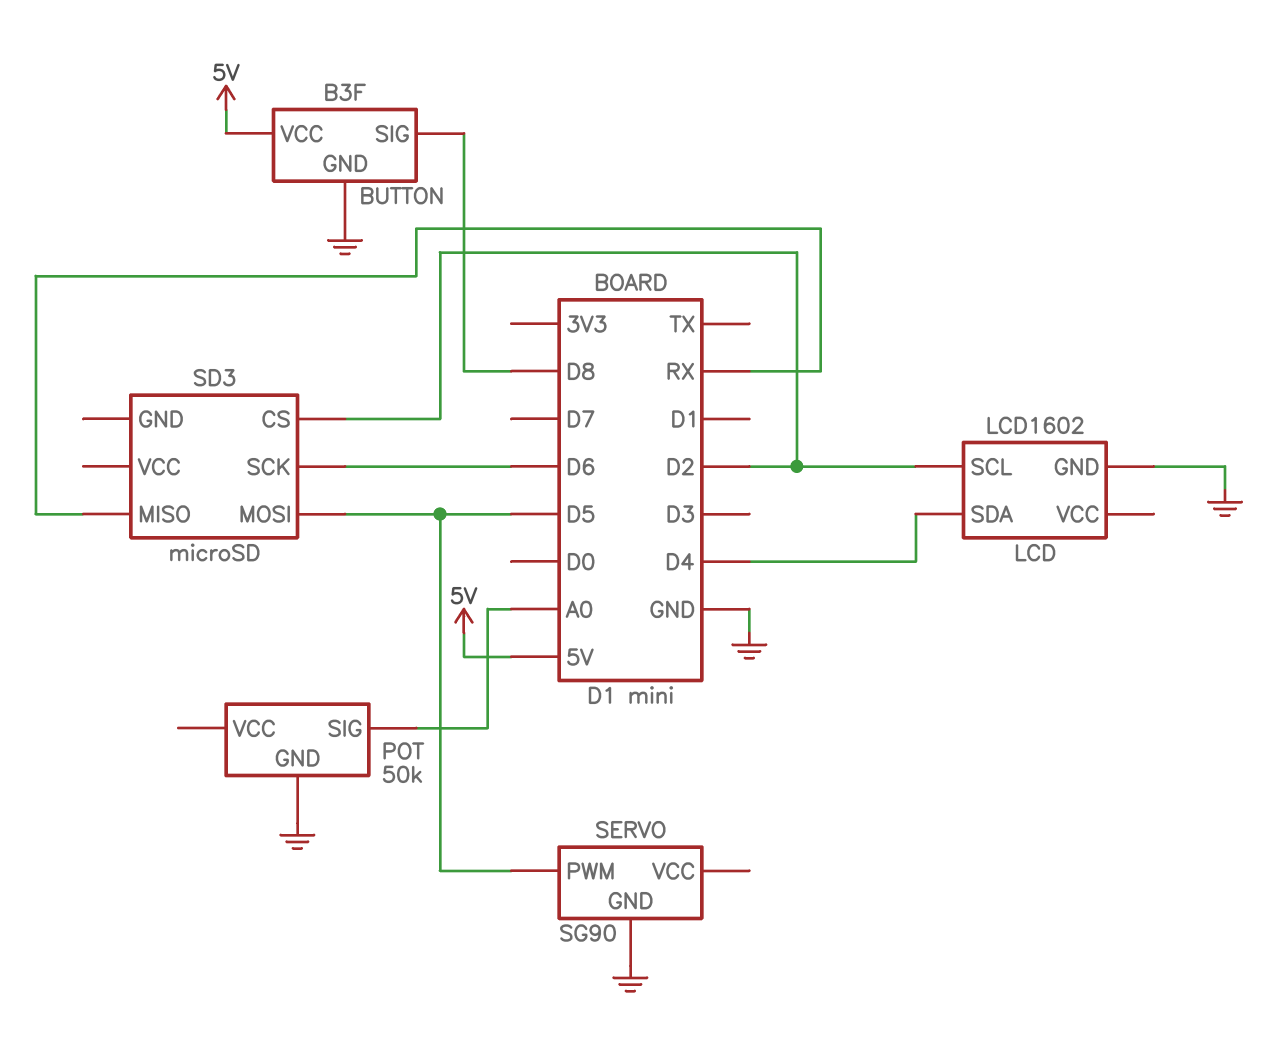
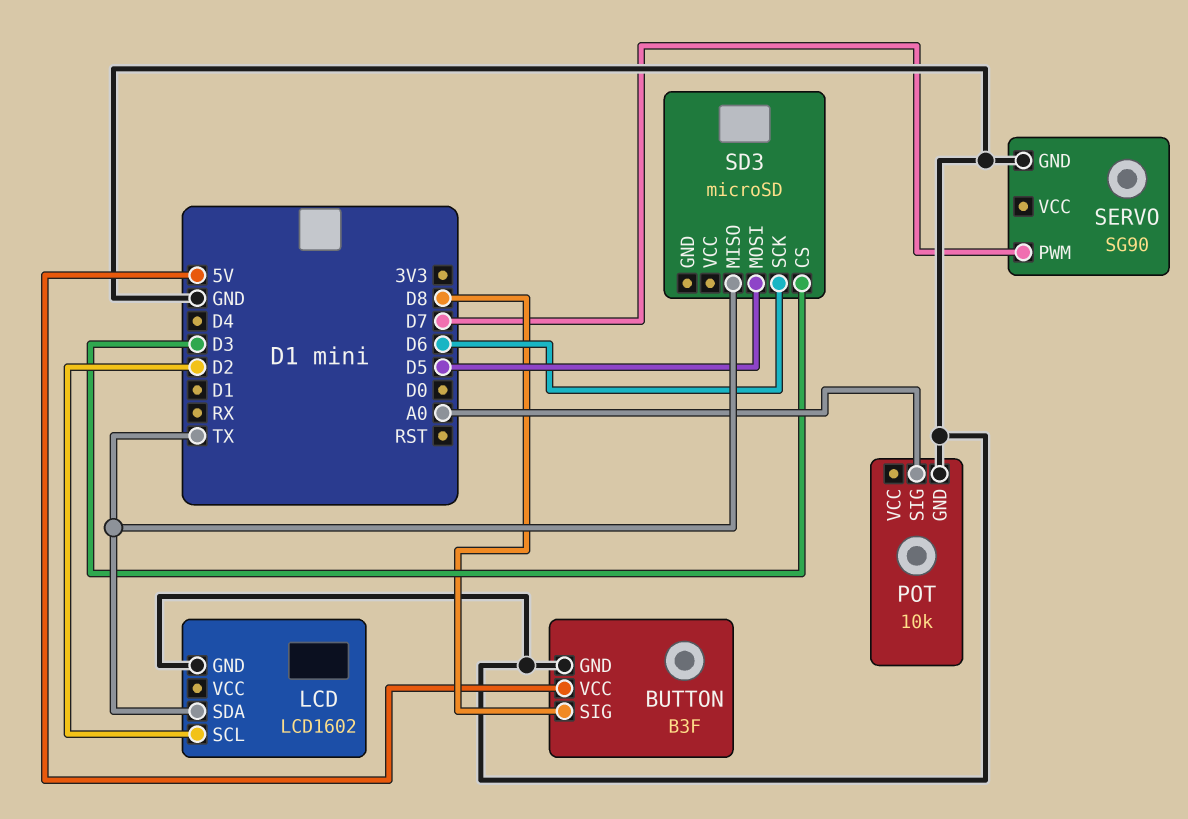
LCD pin SDA: D4 -> TX
POT: 50k -> 10k
SD3 pin CS: D2 -> D3
SD3 pin MISO: RX -> TX
SERVO pin PWM: D5 -> D7

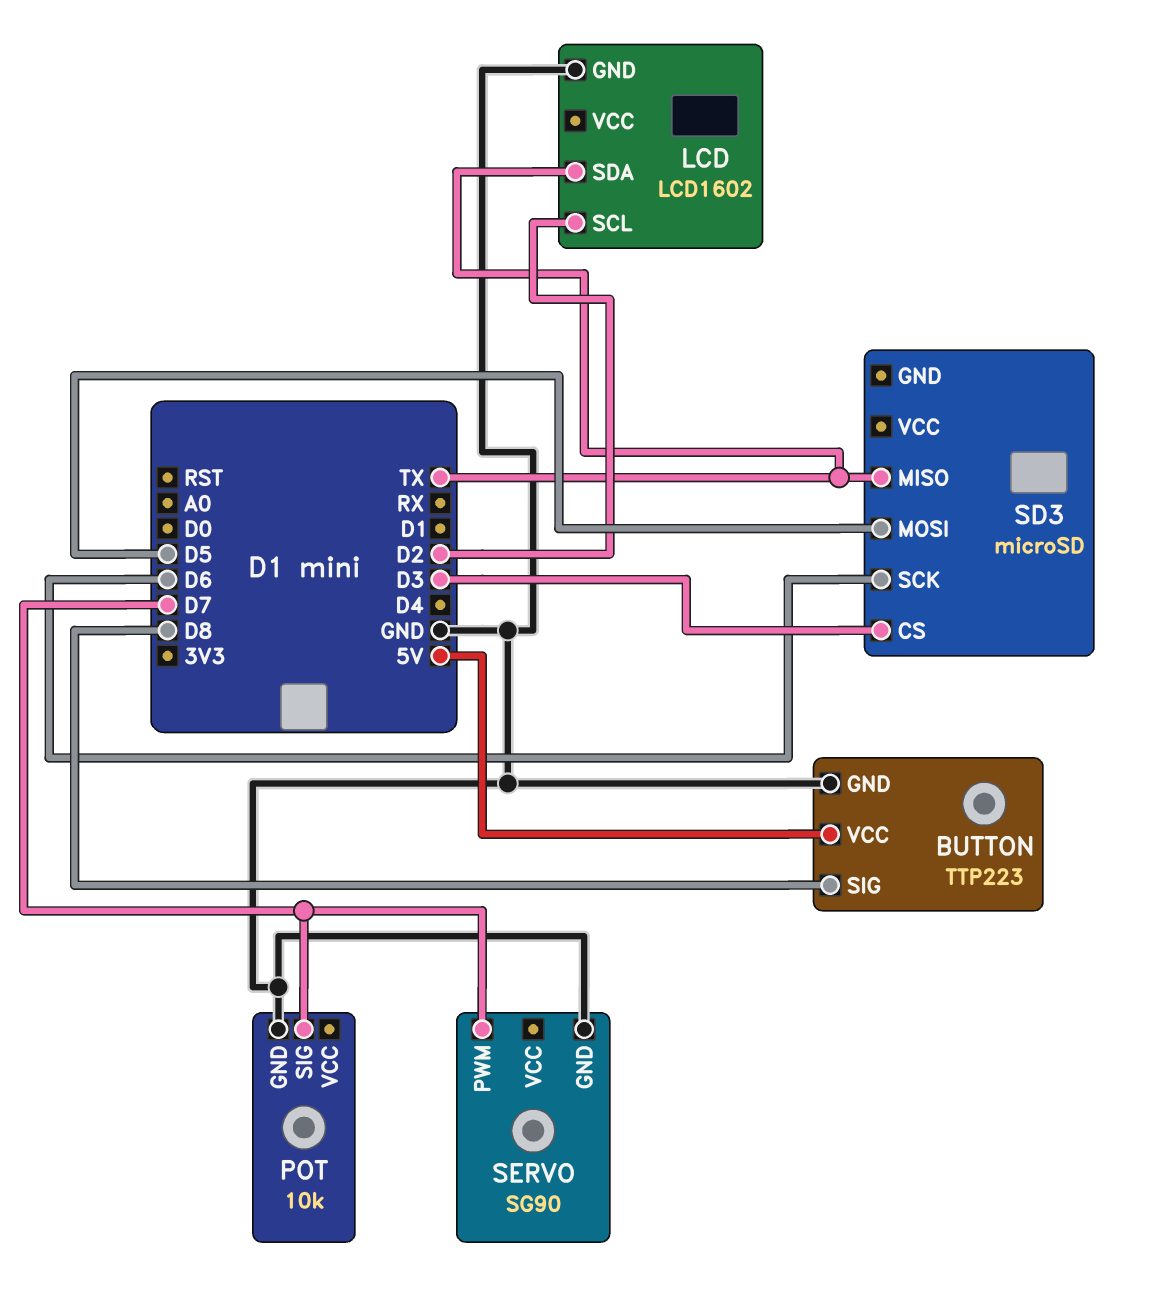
BUTTON: B3F -> TTP223
POT pin SIG: A0 -> D7

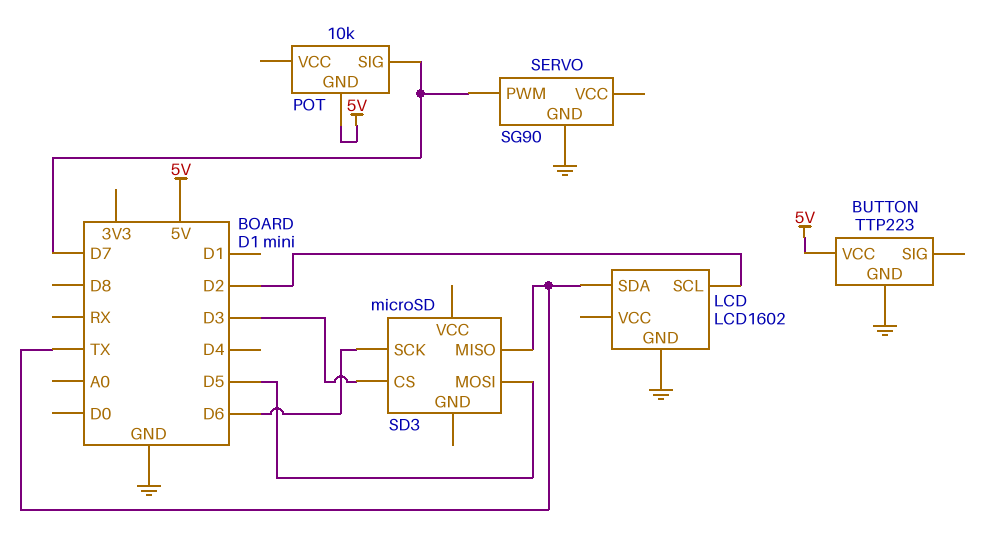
BUTTON pin SIG: D8 -> none
POT pin GND: GND -> 5V

